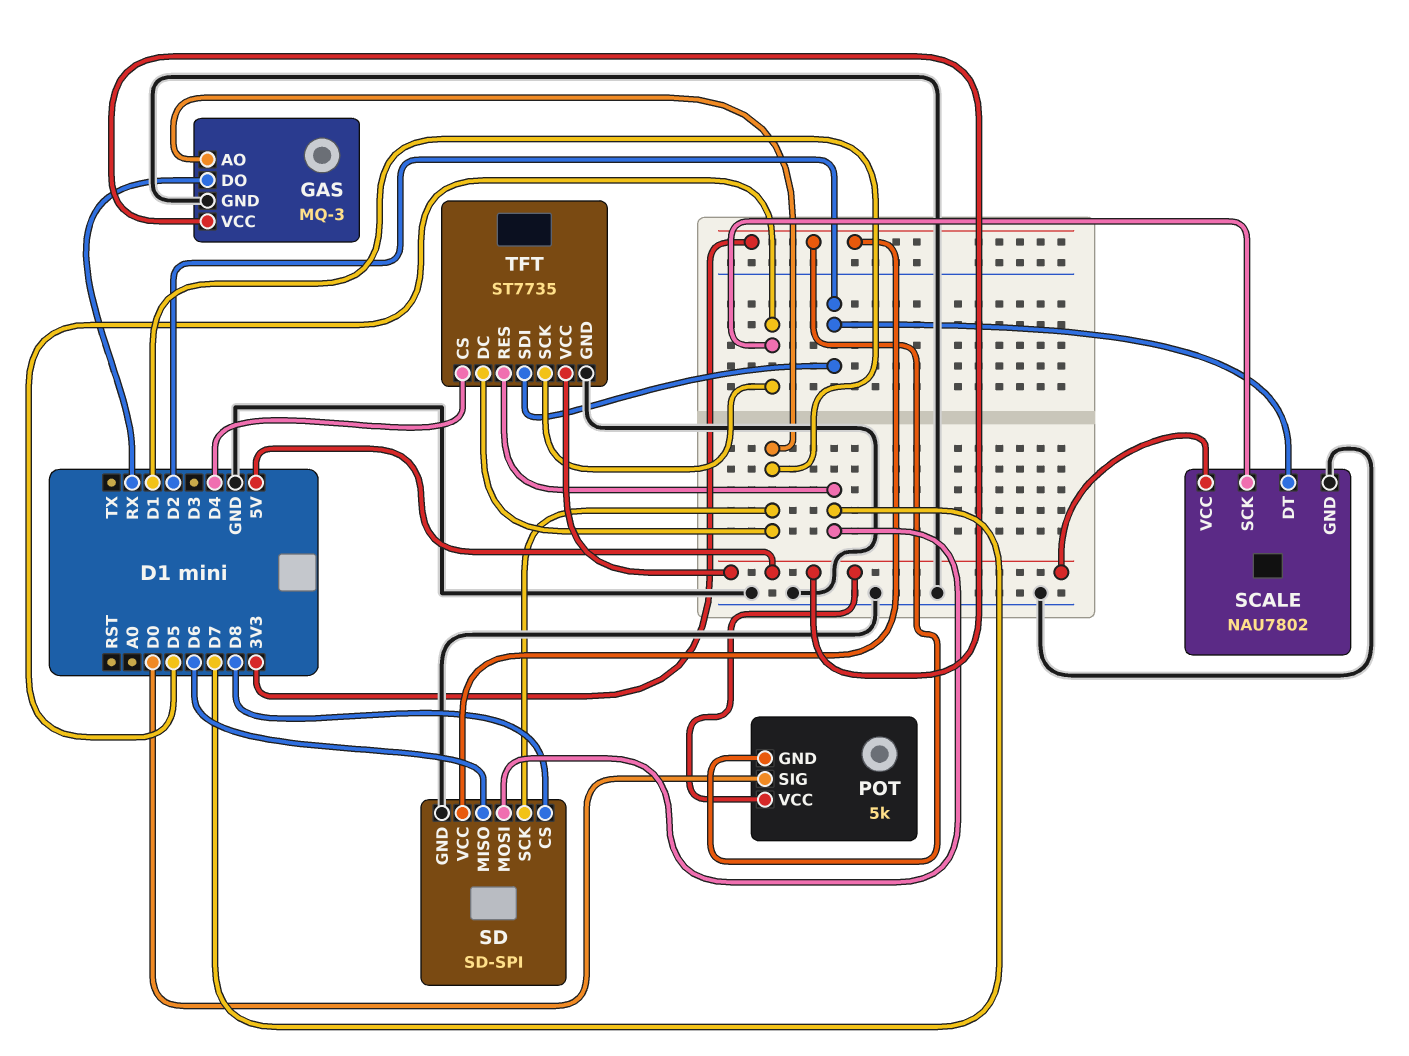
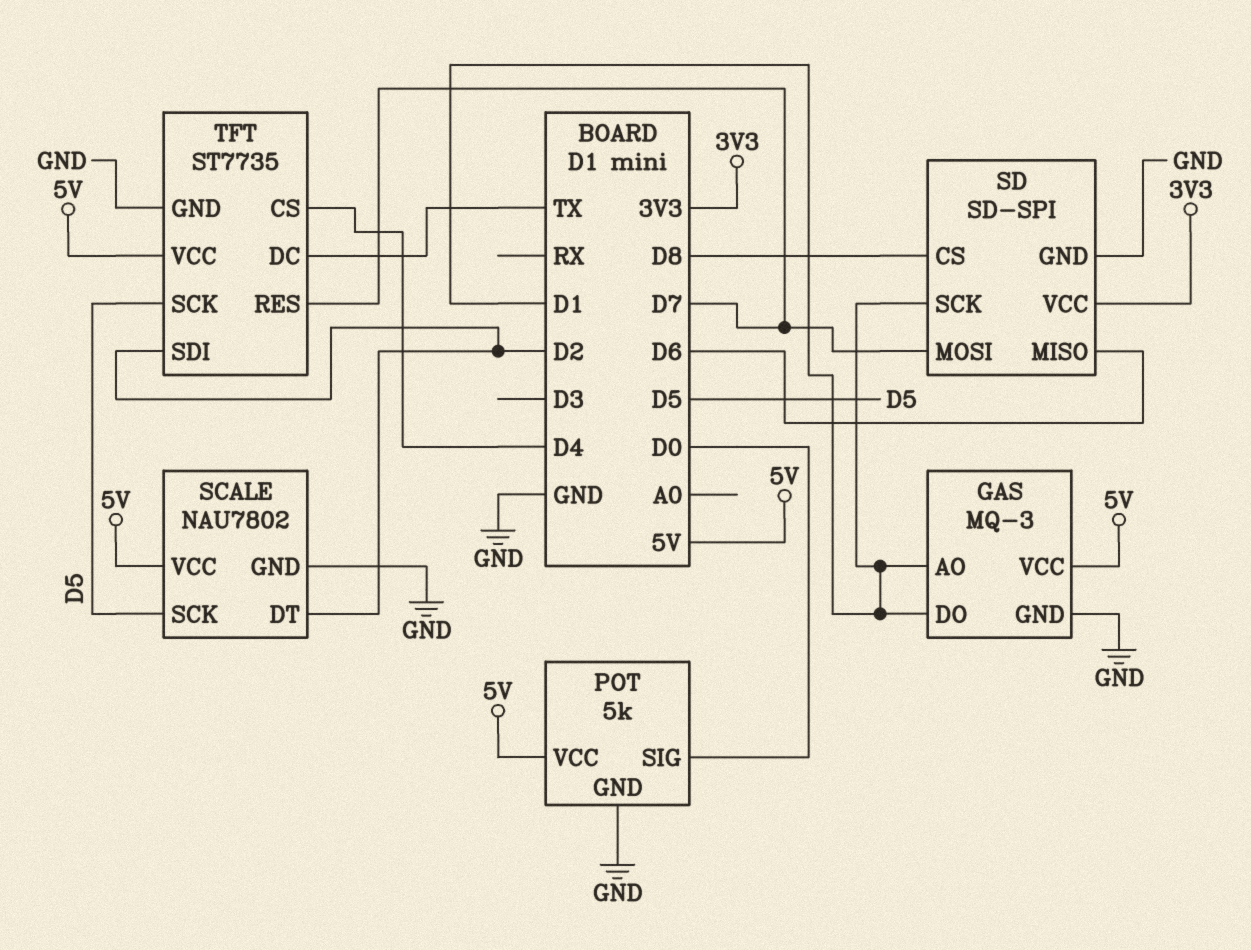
GAS pin DO: RX -> D1
POT pin GND: 3V3 -> GND
TFT pin DC: D1 -> TX

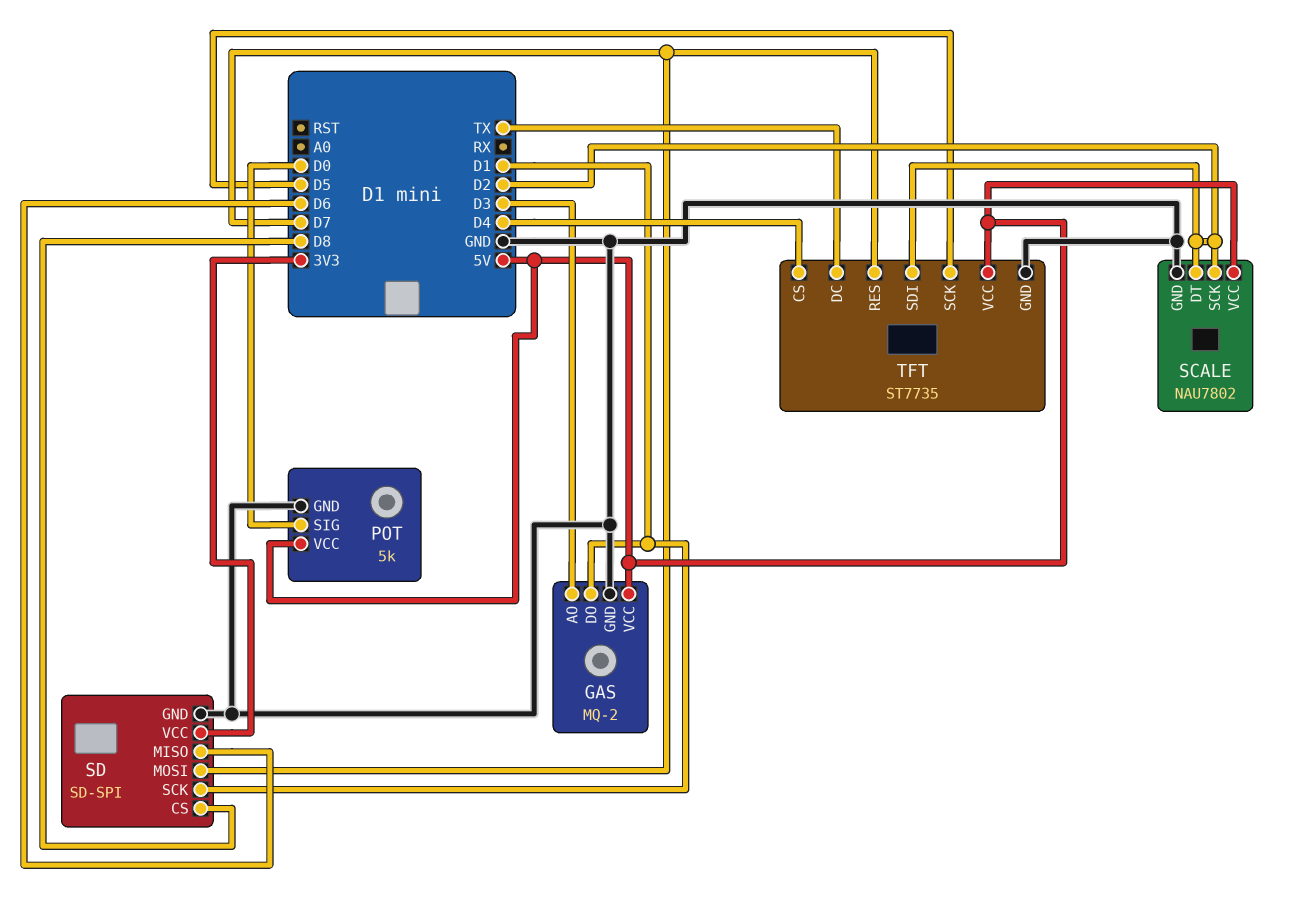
GAS: MQ-3 -> MQ-2
GAS pin AO: D1 -> D3
SCALE pin SCK: D5 -> D2

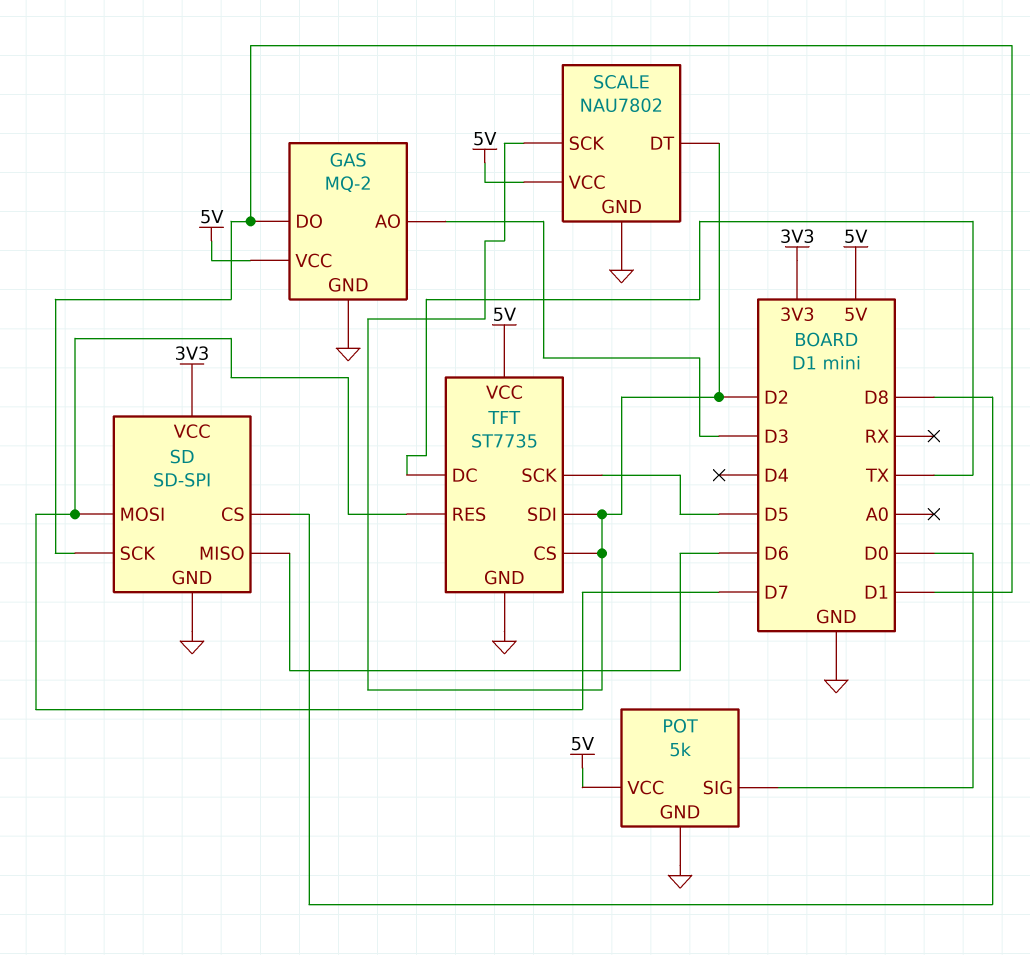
TFT pin CS: D4 -> D2

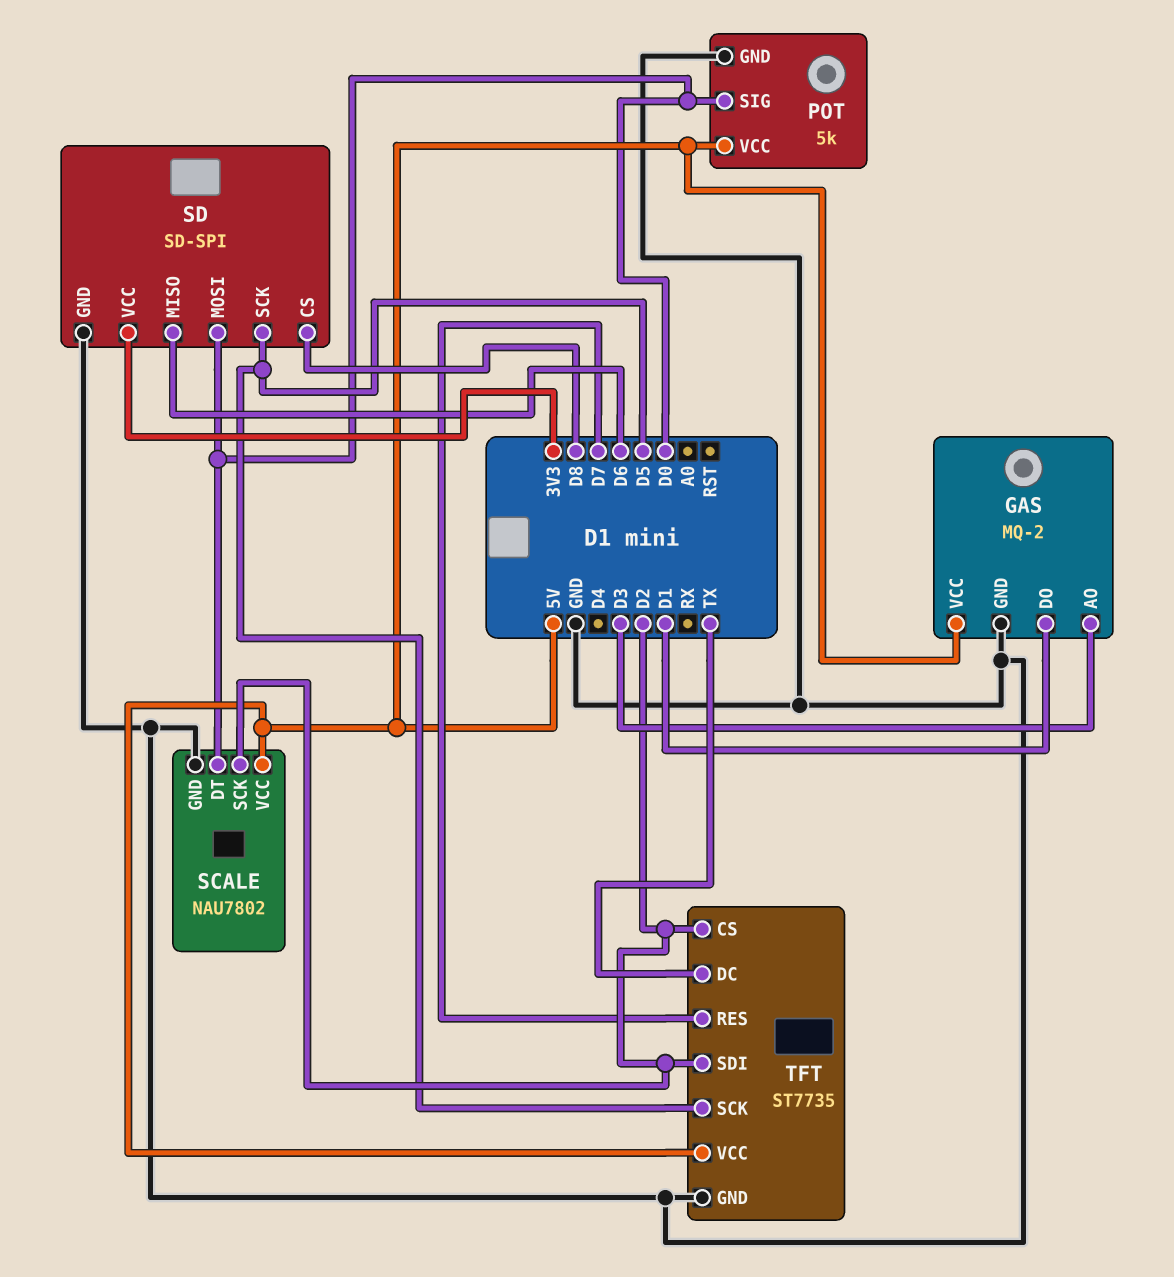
SCALE pin DT: D2 -> D0
SD pin MOSI: D7 -> D0
SD pin SCK: D1 -> D5

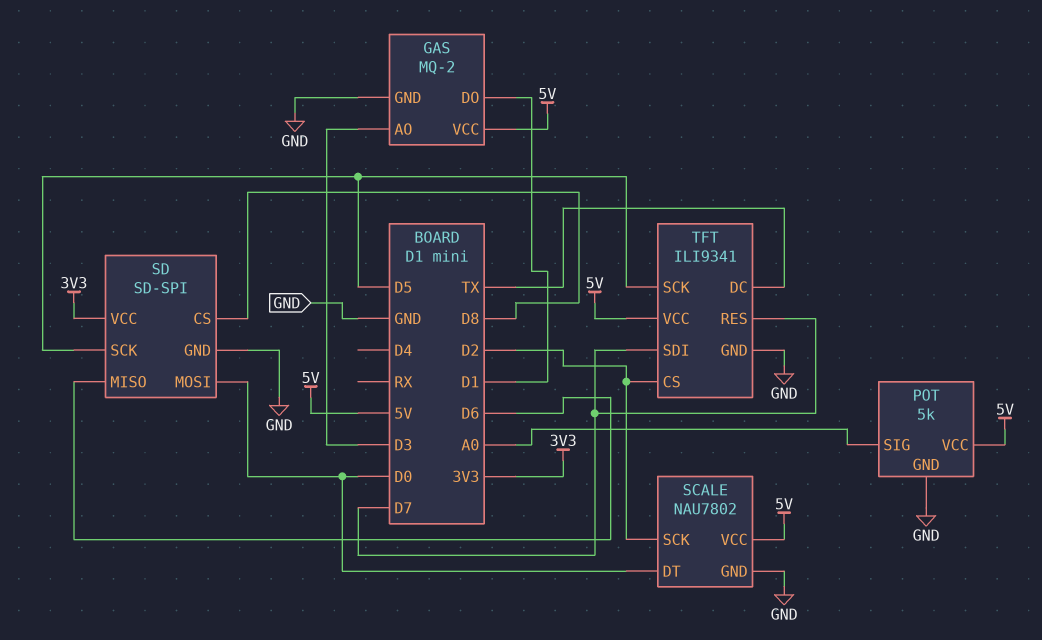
POT pin SIG: D0 -> A0
TFT: ST7735 -> ILI9341
TFT pin SDI: D2 -> D7

